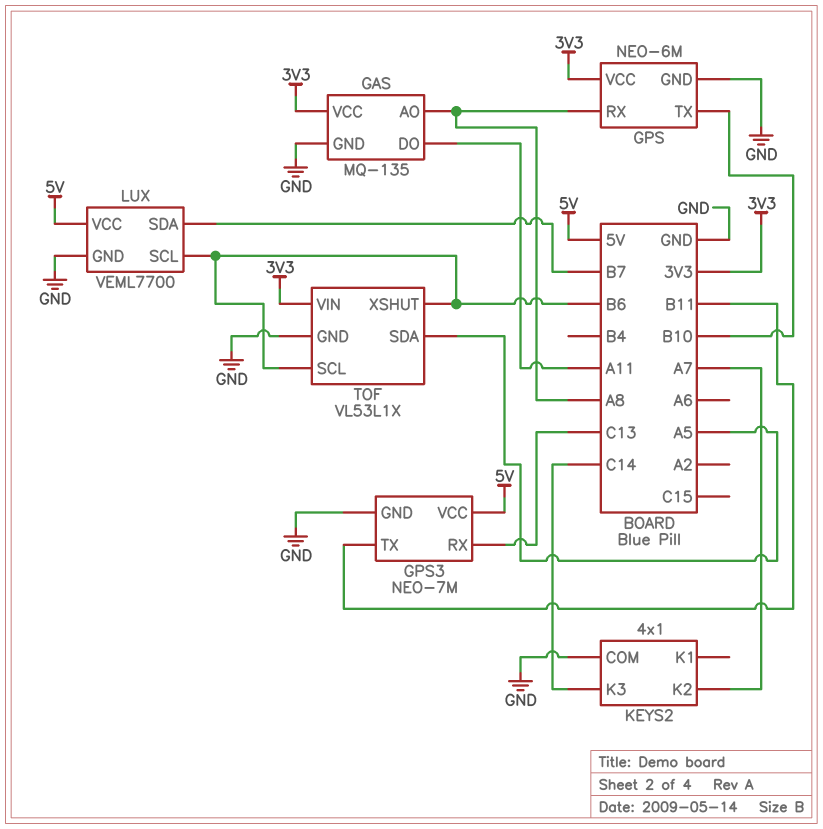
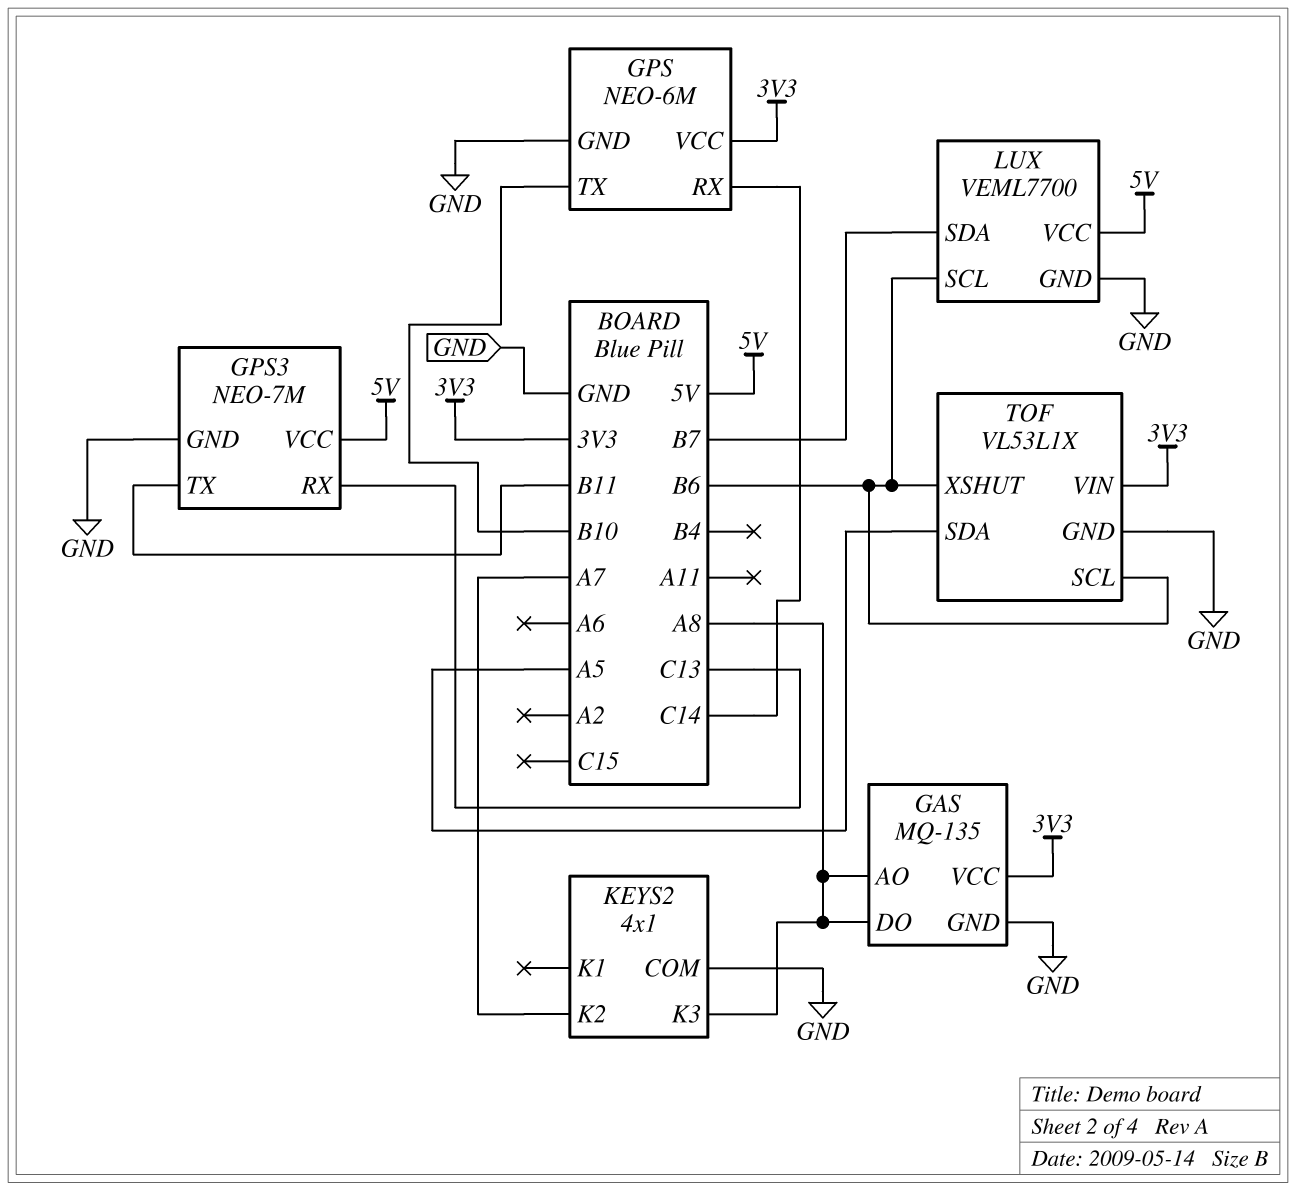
GAS pin DO: A11 -> A8
GPS pin RX: A8 -> C14
KEYS2 pin K3: C14 -> A8

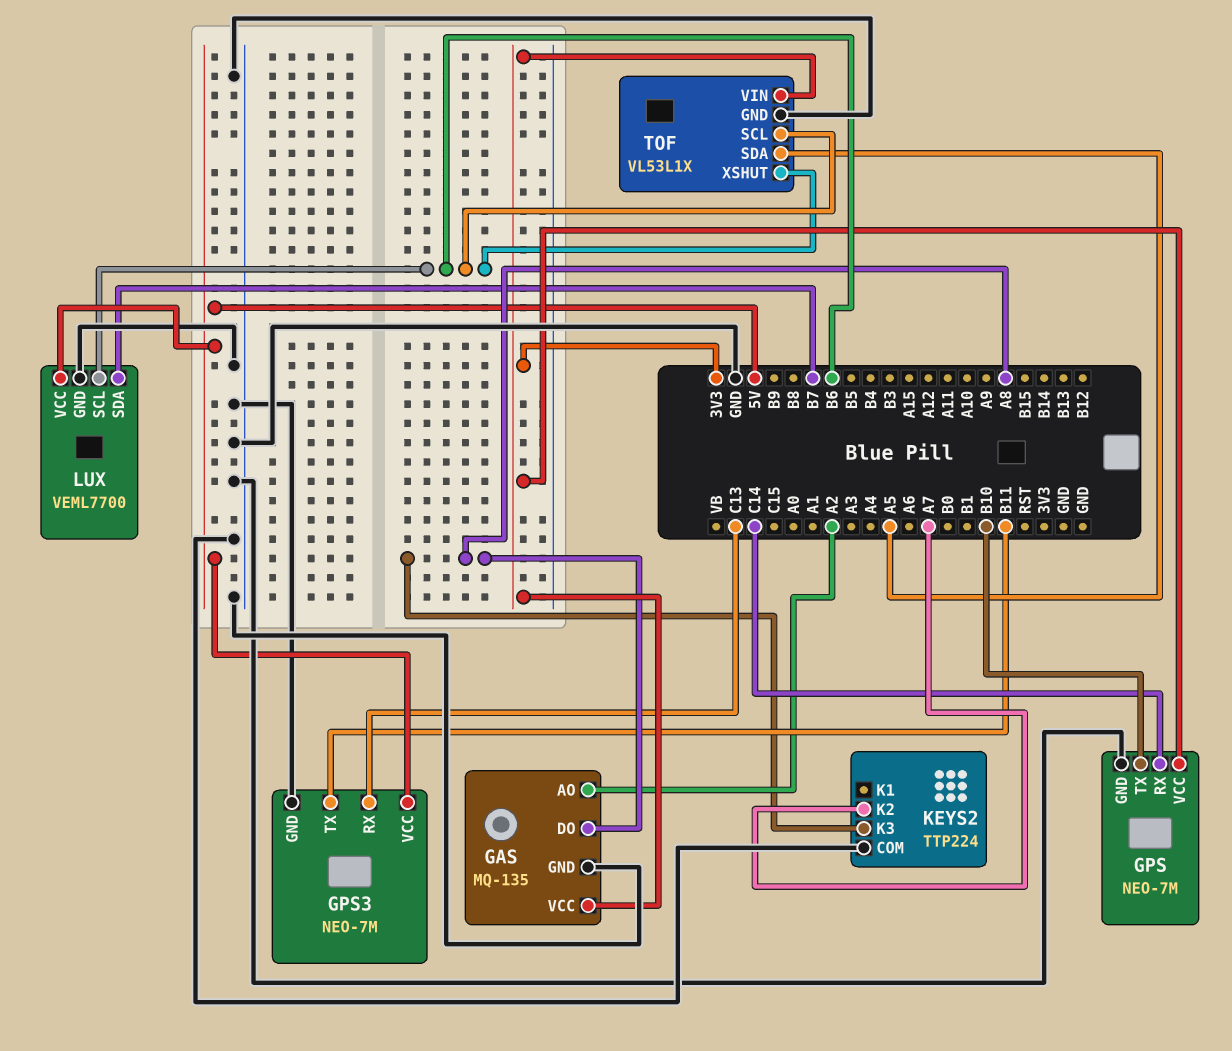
GAS pin AO: A8 -> A2
GPS: NEO-6M -> NEO-7M
KEYS2: 4x1 -> TTP224

